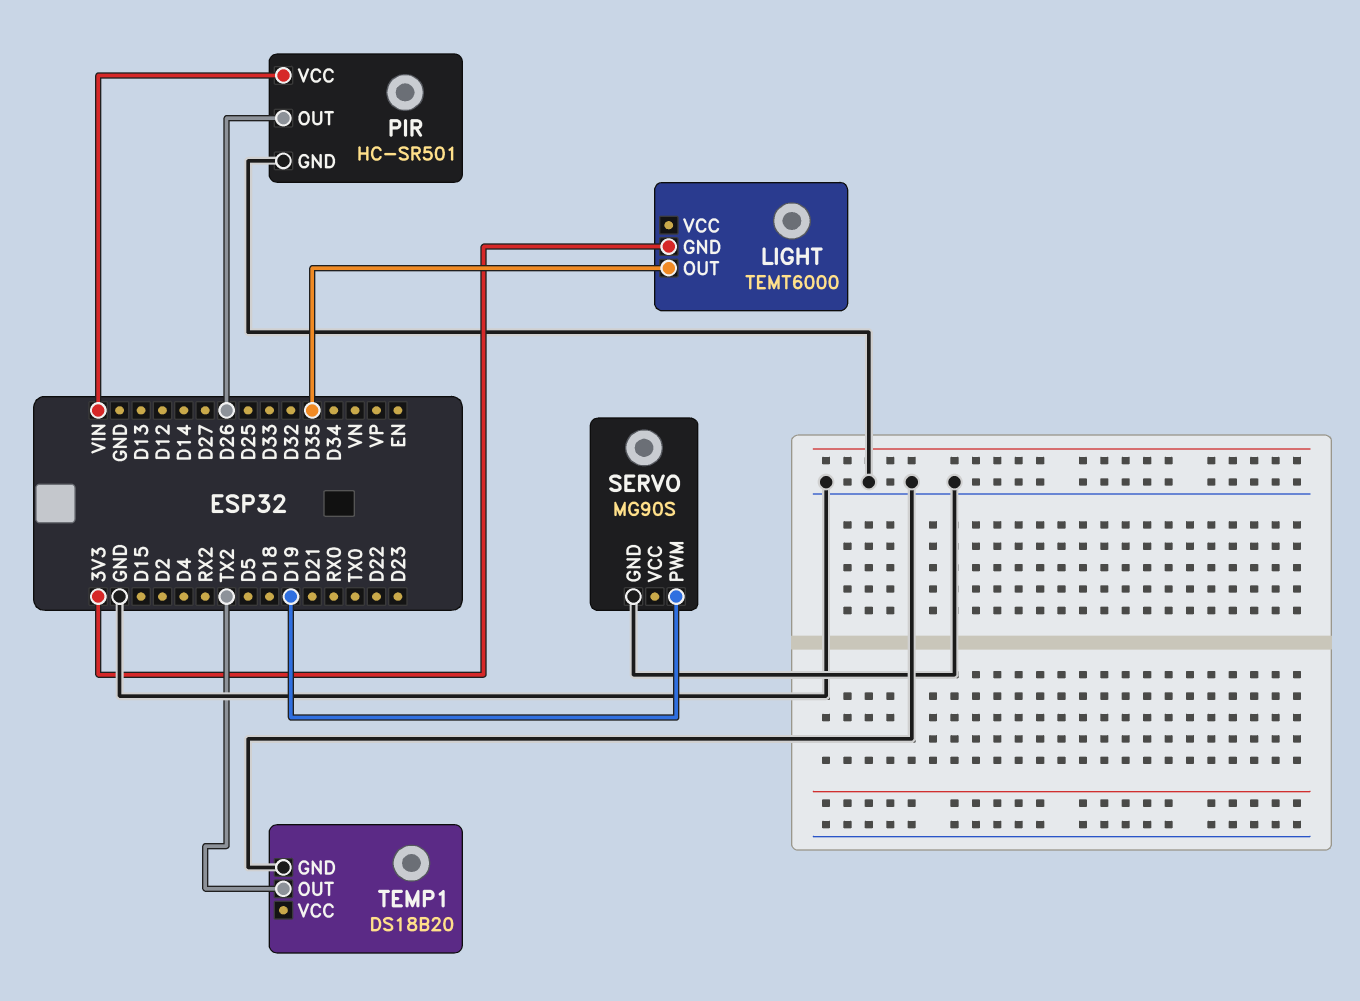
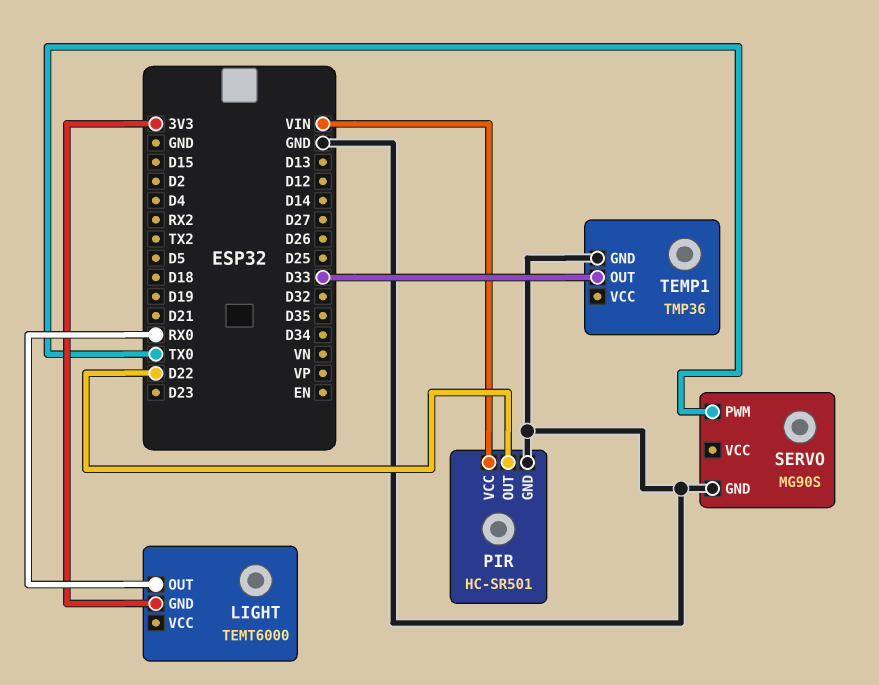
LIGHT pin OUT: D35 -> RX0
PIR pin OUT: D26 -> D22
SERVO pin PWM: D19 -> TX0
TEMP1: DS18B20 -> TMP36
TEMP1 pin OUT: TX2 -> D33

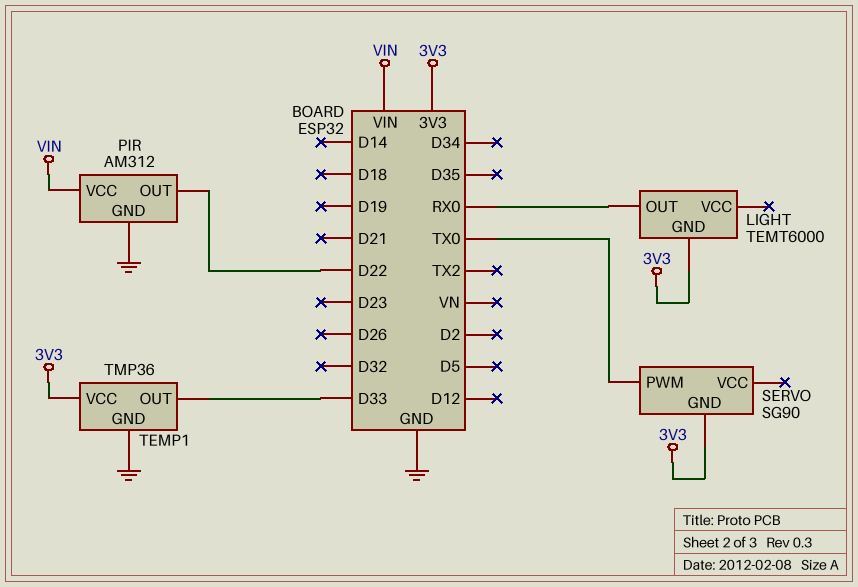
PIR: HC-SR501 -> AM312
SERVO: MG90S -> SG90
SERVO pin GND: GND -> 3V3
TEMP1 pin VCC: none -> 3V3

